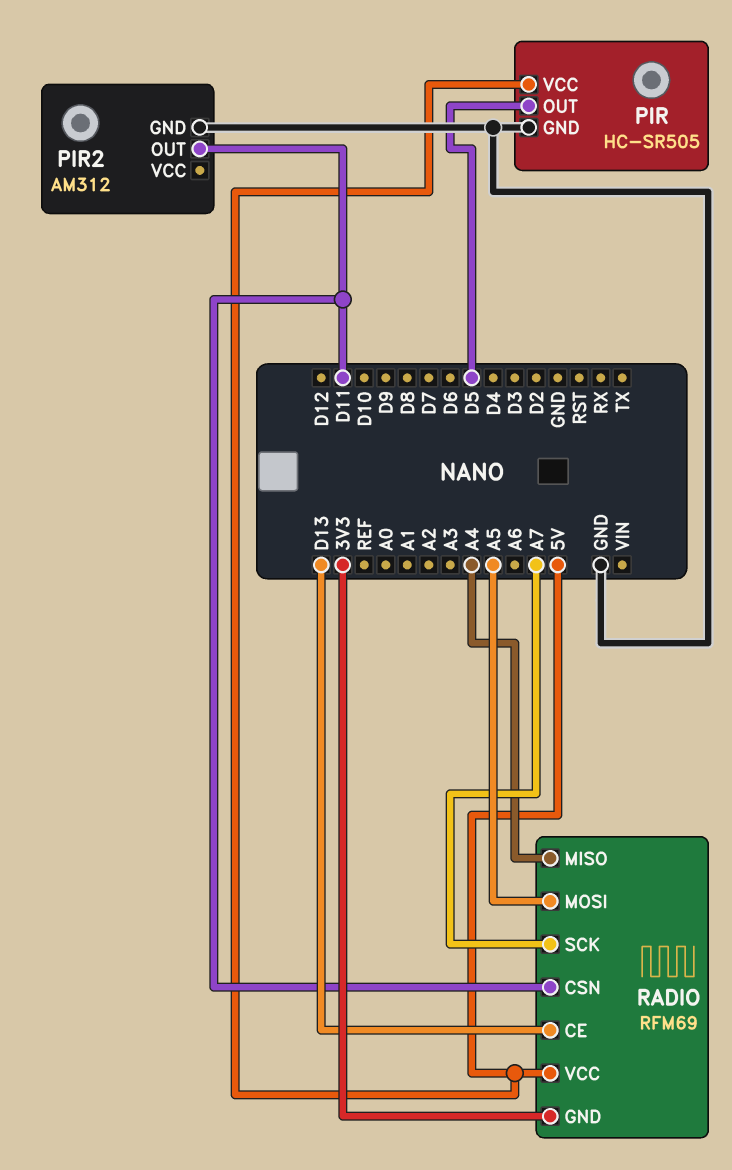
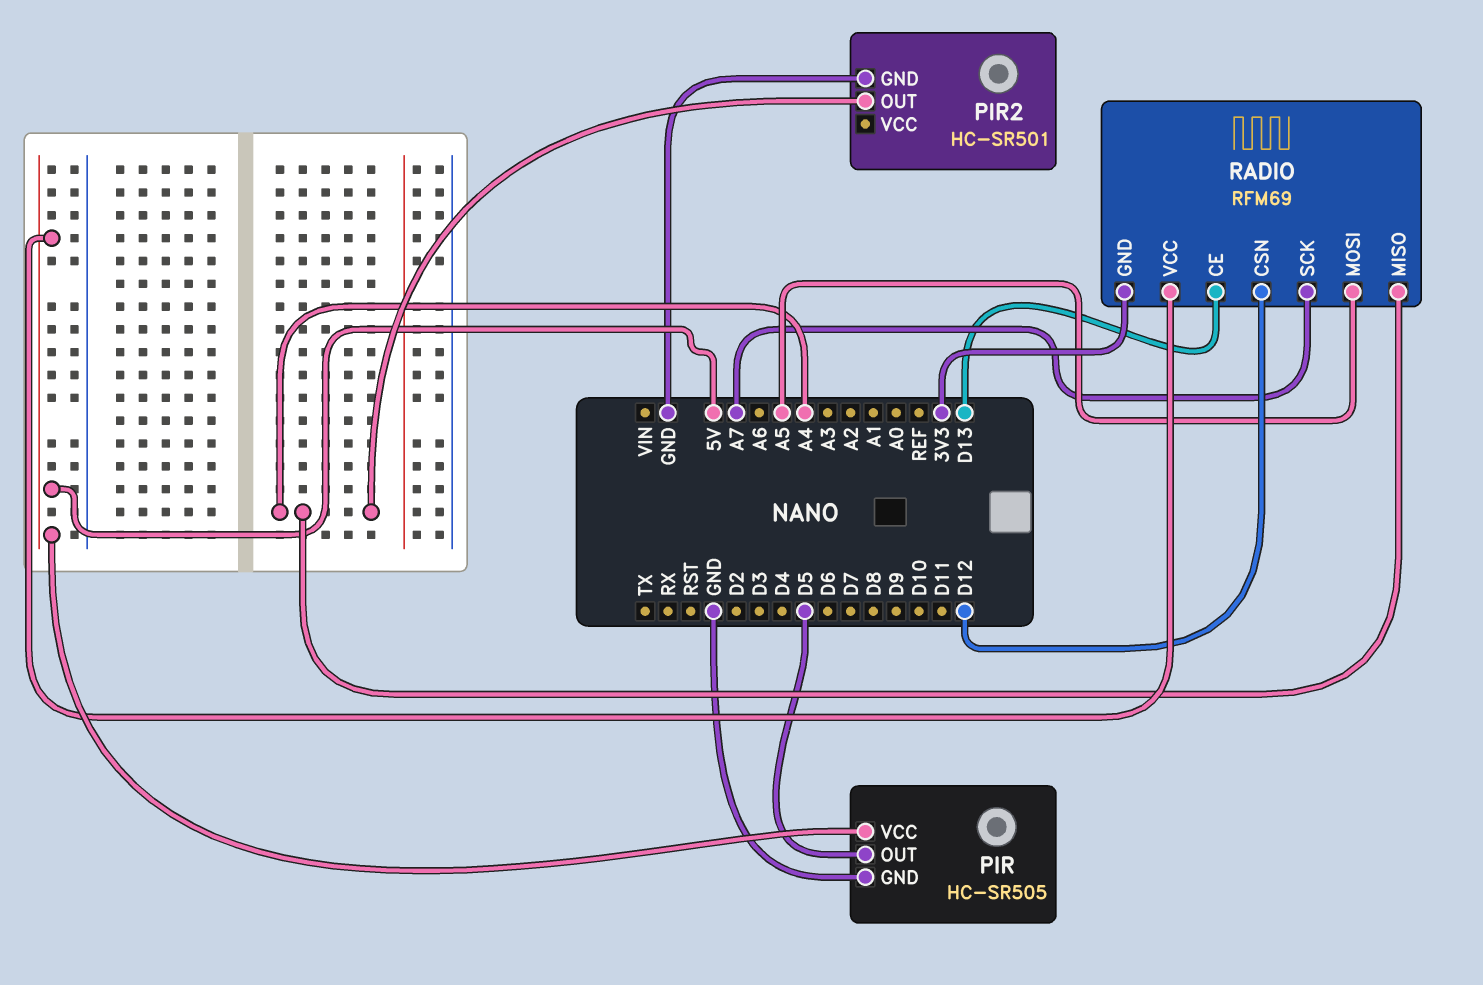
PIR2: AM312 -> HC-SR501
PIR2 pin OUT: D11 -> A4
RADIO pin CSN: D11 -> D12

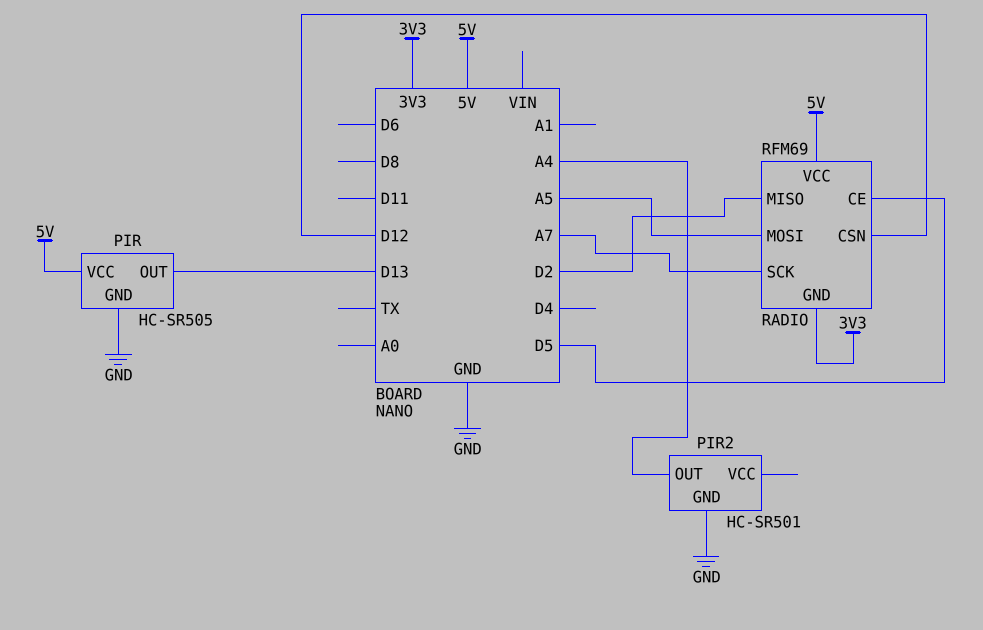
PIR pin OUT: D5 -> D13
RADIO pin CE: D13 -> D5
RADIO pin MISO: A4 -> D2

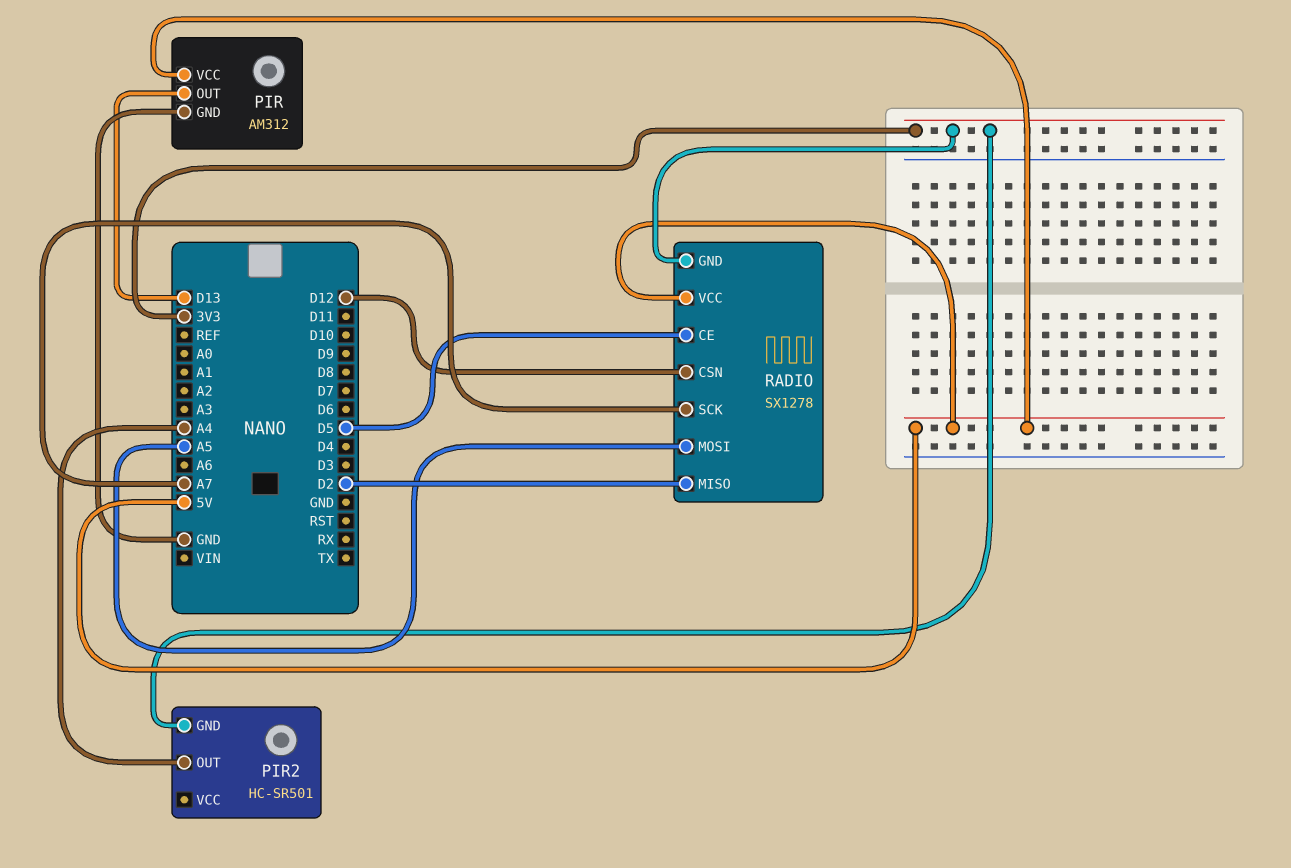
PIR: HC-SR505 -> AM312
PIR2 pin GND: GND -> 3V3
RADIO: RFM69 -> SX1278

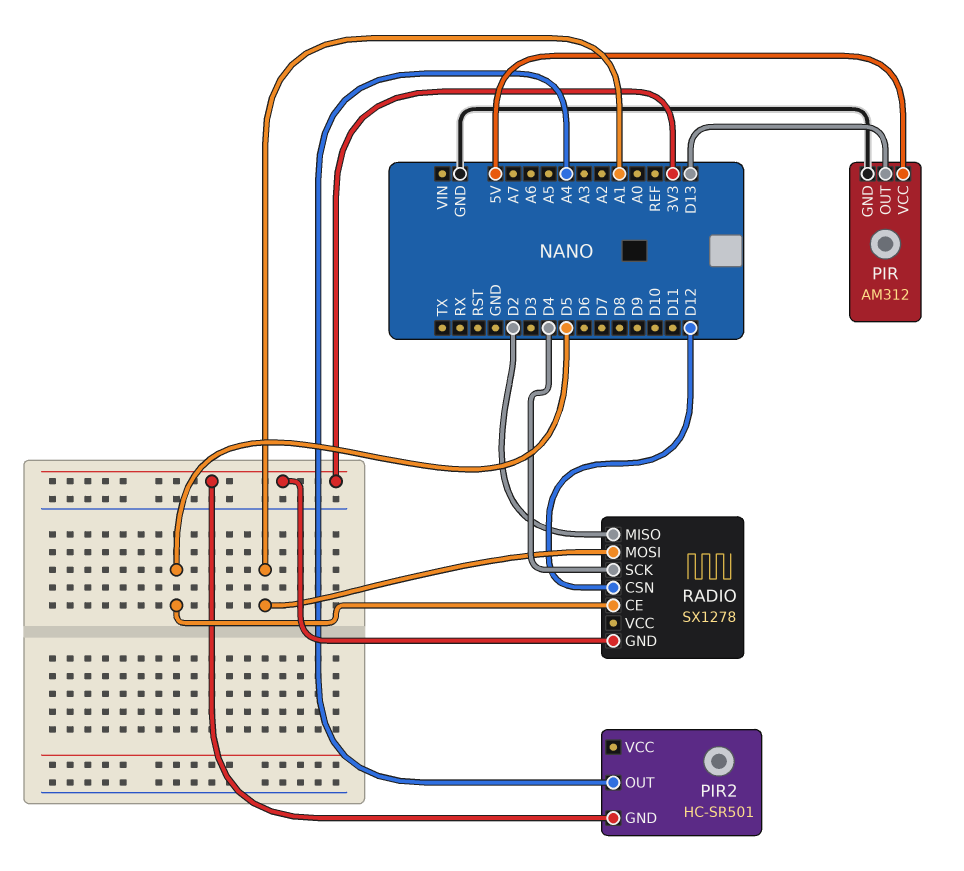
RADIO pin MOSI: A5 -> A1
RADIO pin SCK: A7 -> D4
RADIO pin VCC: 5V -> none

